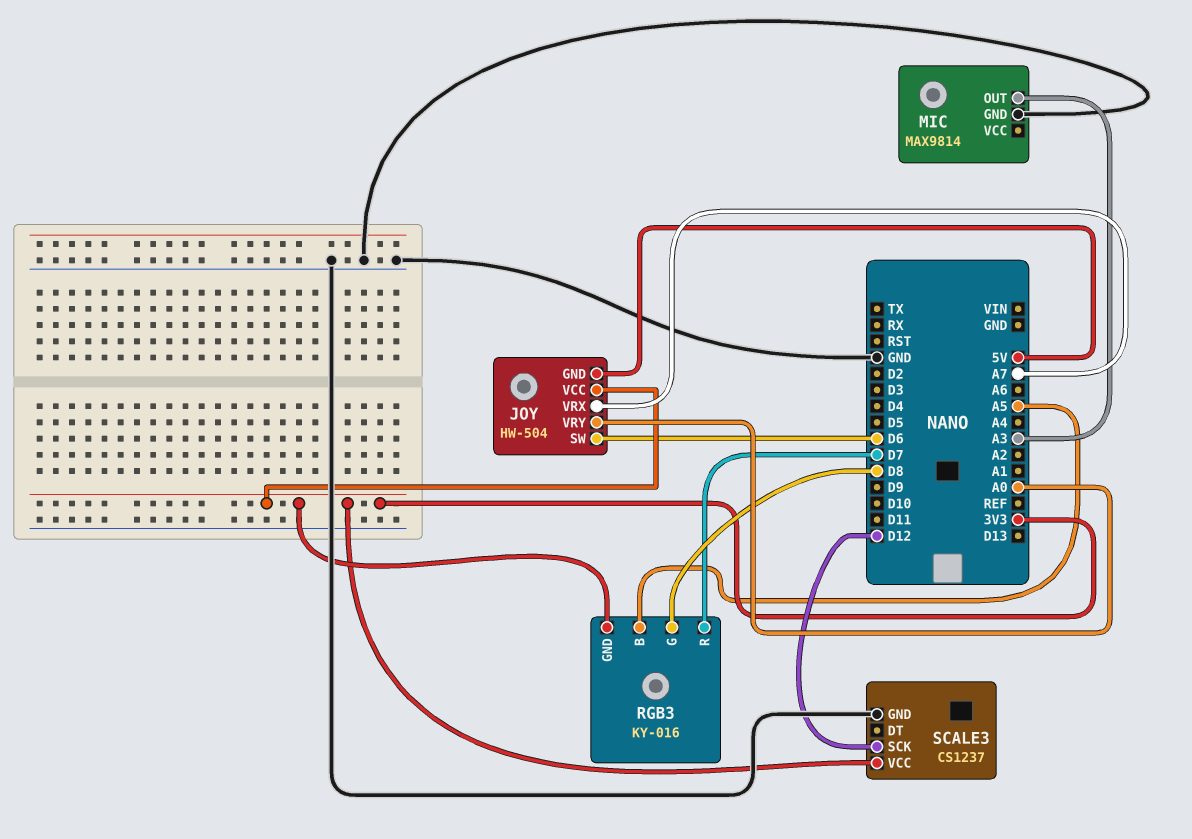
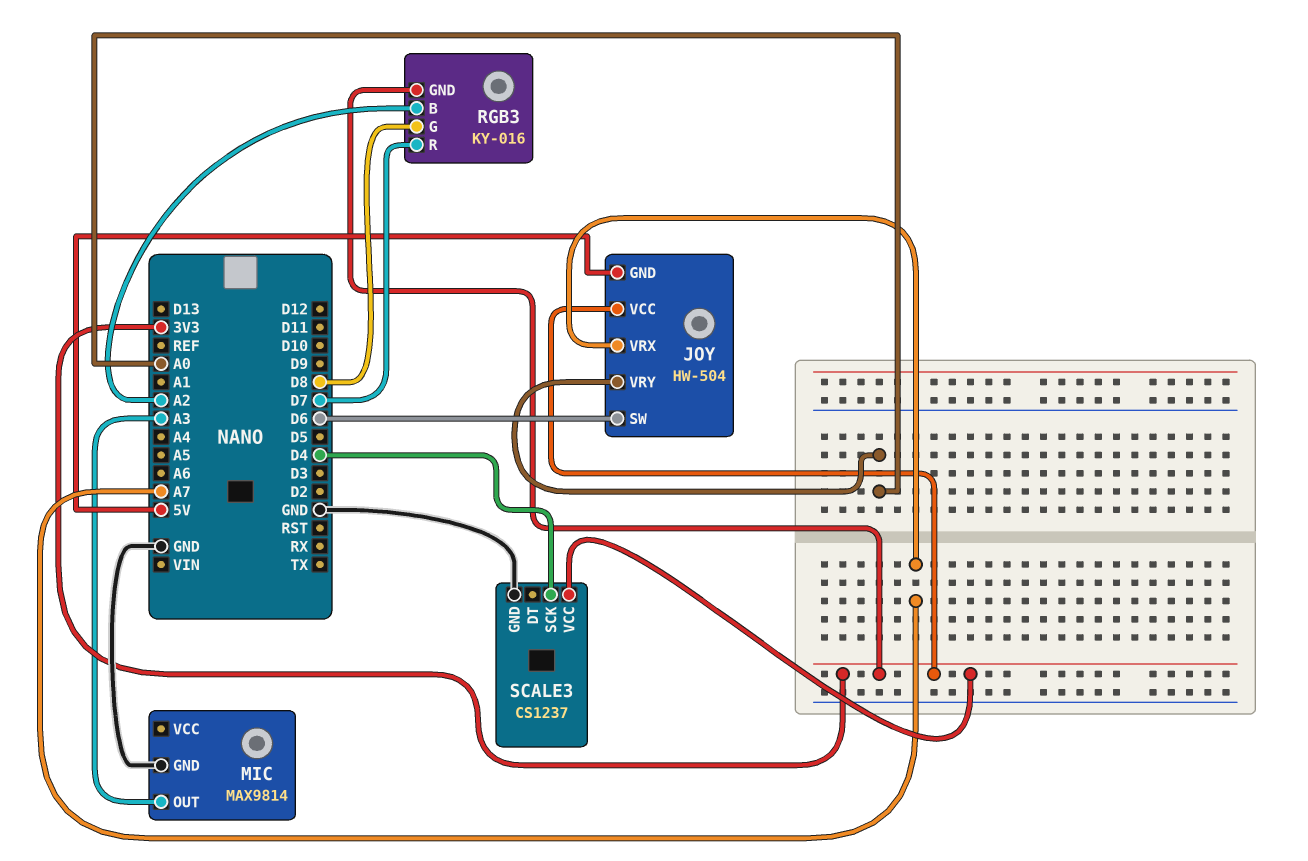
RGB3 pin B: A5 -> A2
SCALE3 pin SCK: D12 -> D4

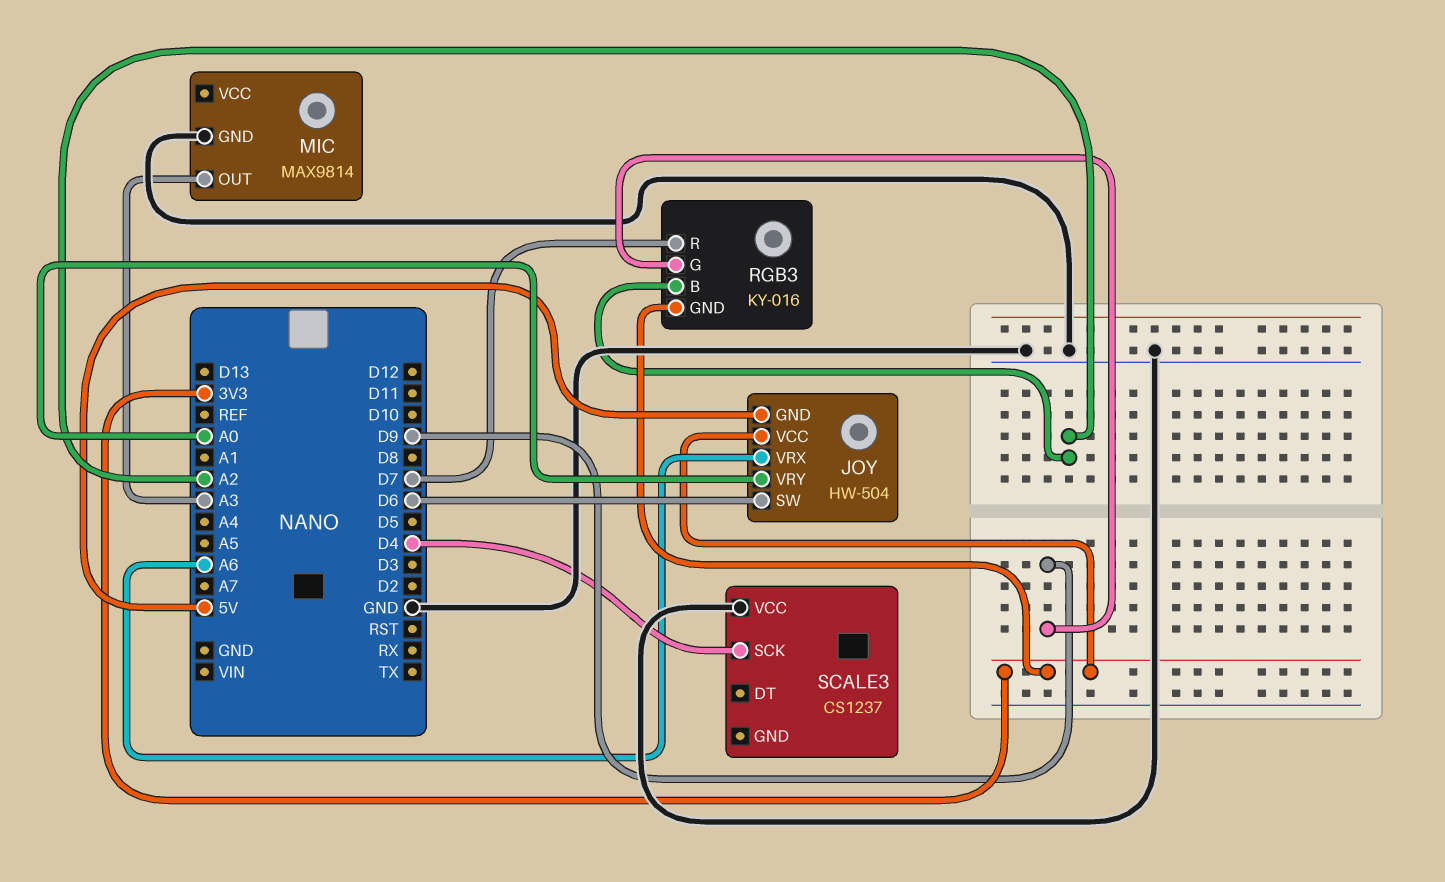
JOY pin VRX: A7 -> A6
RGB3 pin G: D8 -> D9
SCALE3 pin GND: GND -> none
SCALE3 pin VCC: 3V3 -> GND

